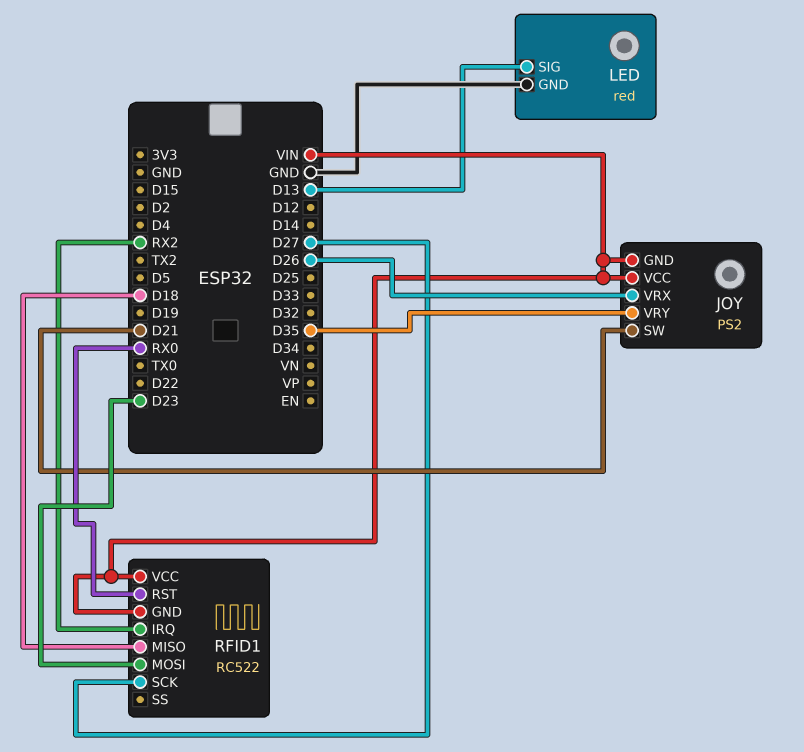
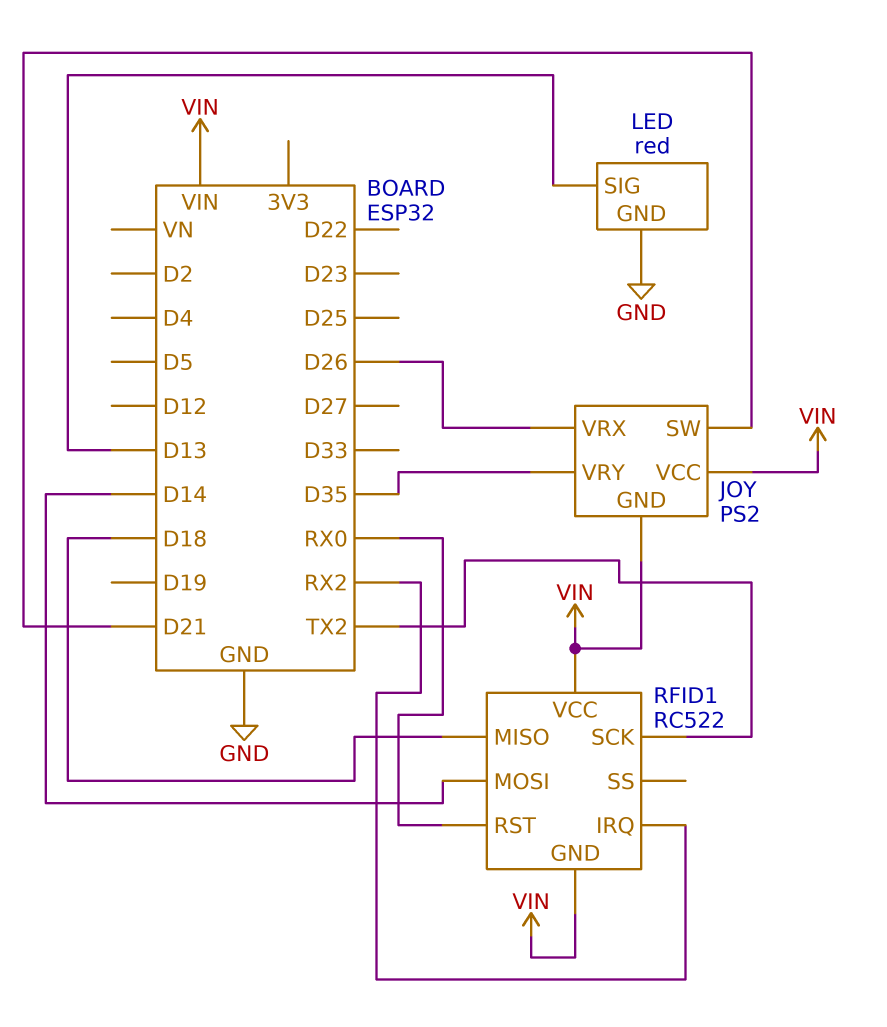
RFID1 pin MOSI: D23 -> D14
RFID1 pin SCK: D27 -> TX2

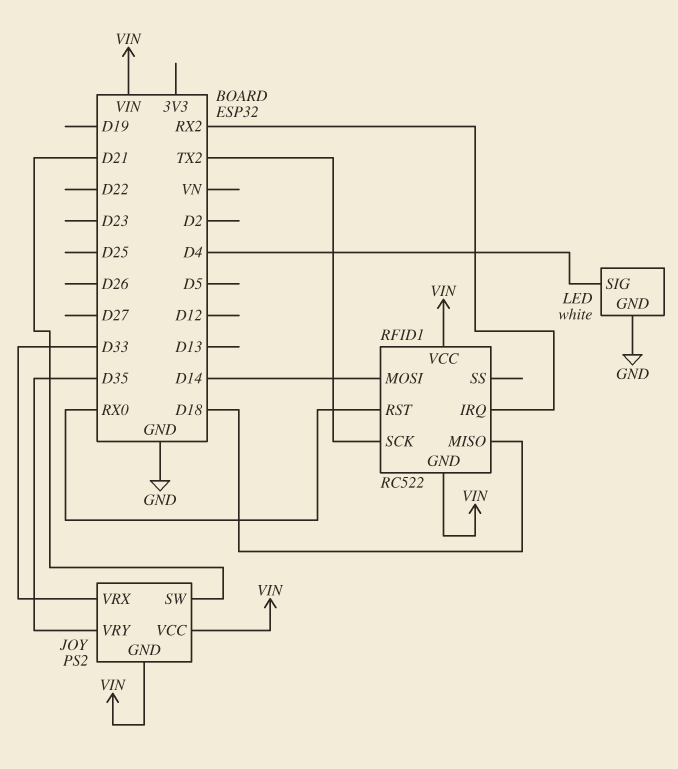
JOY pin VRX: D26 -> D33
LED: red -> white
LED pin SIG: D13 -> D4

